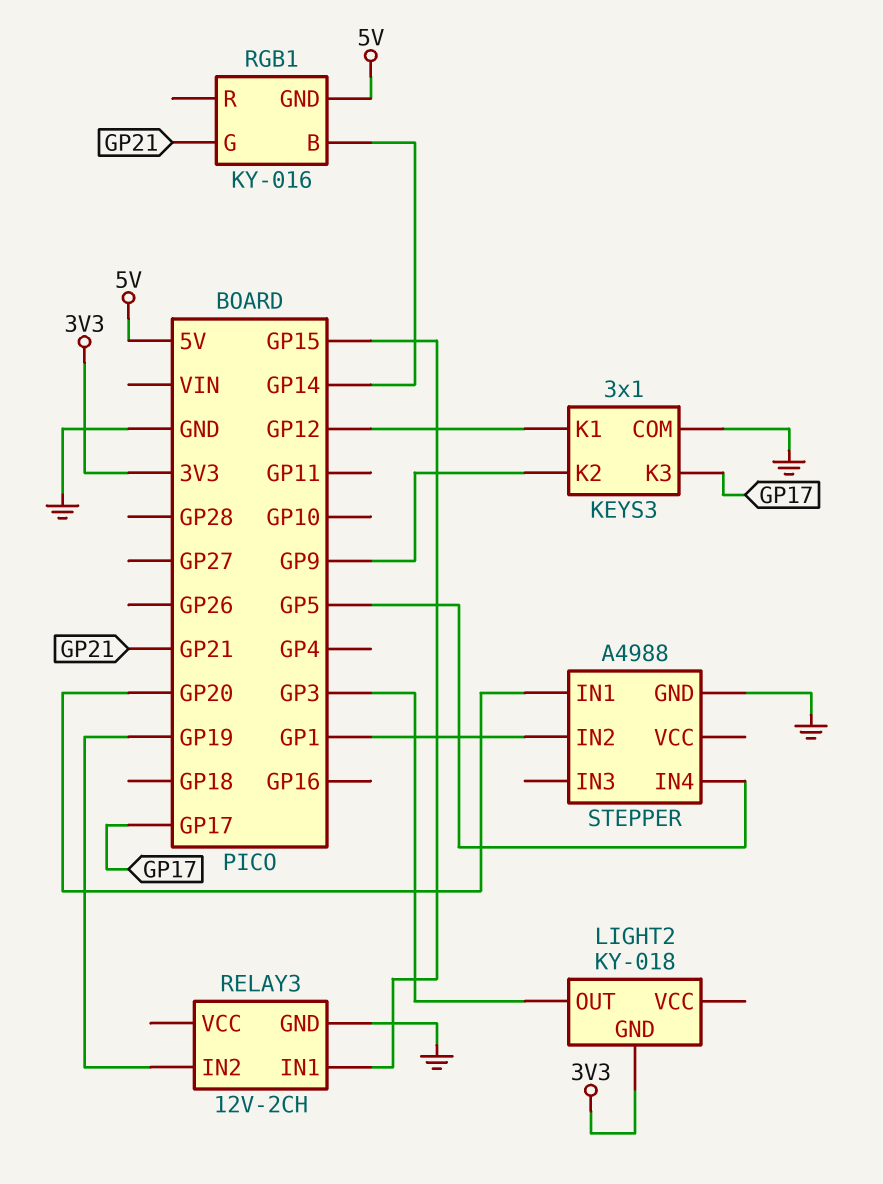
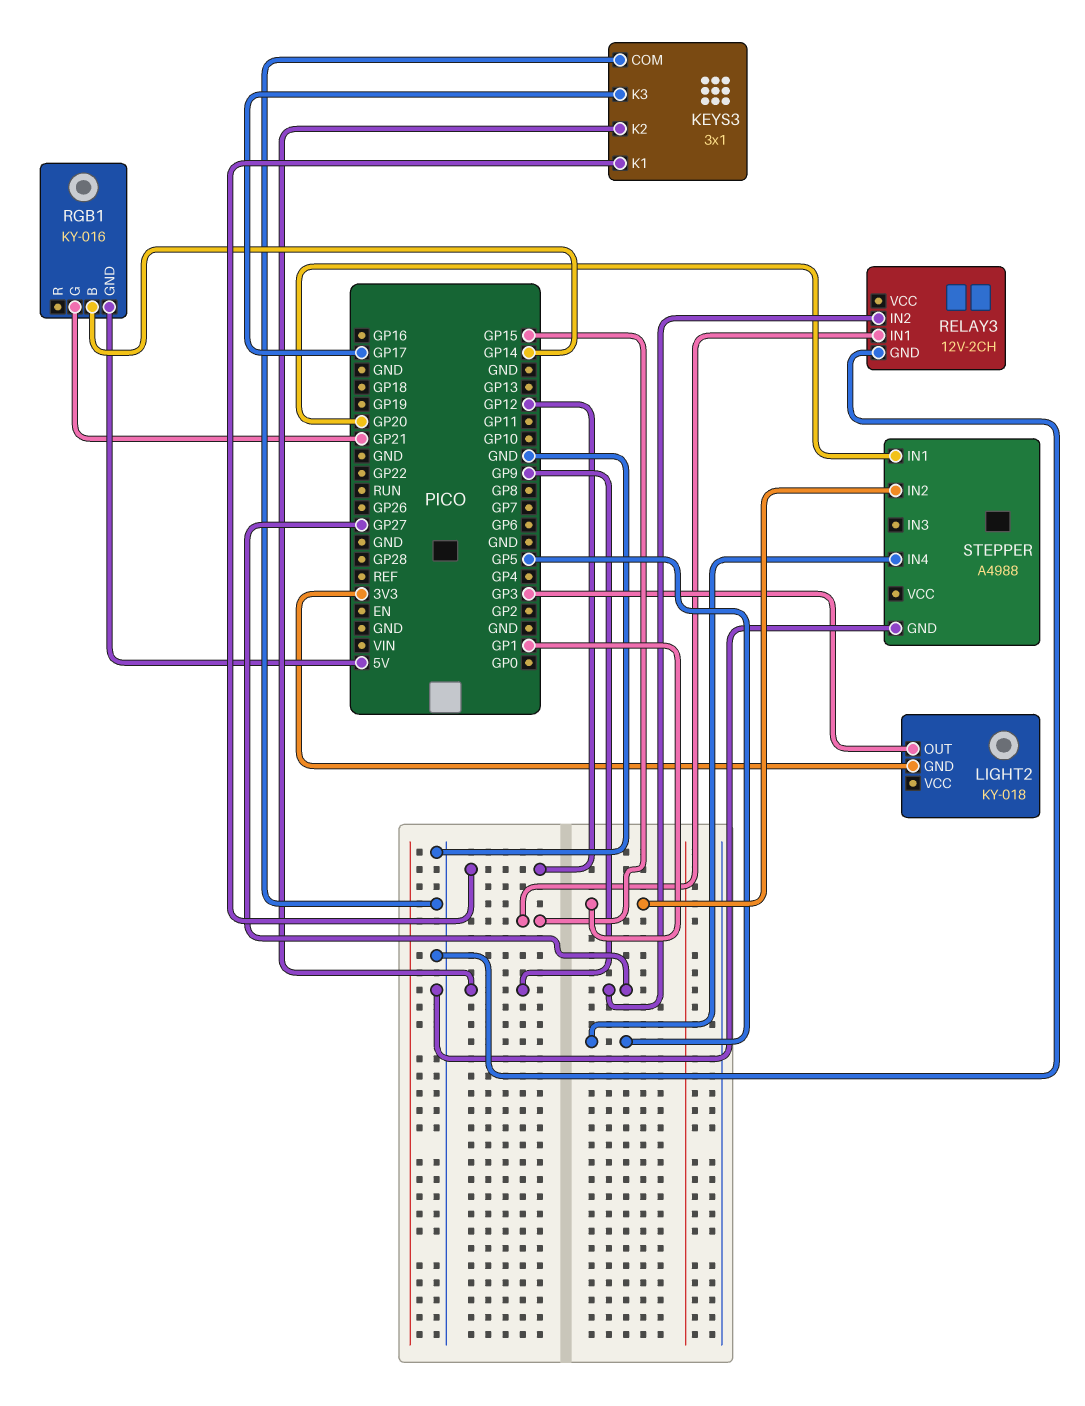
RELAY3 pin IN2: GP19 -> GP27

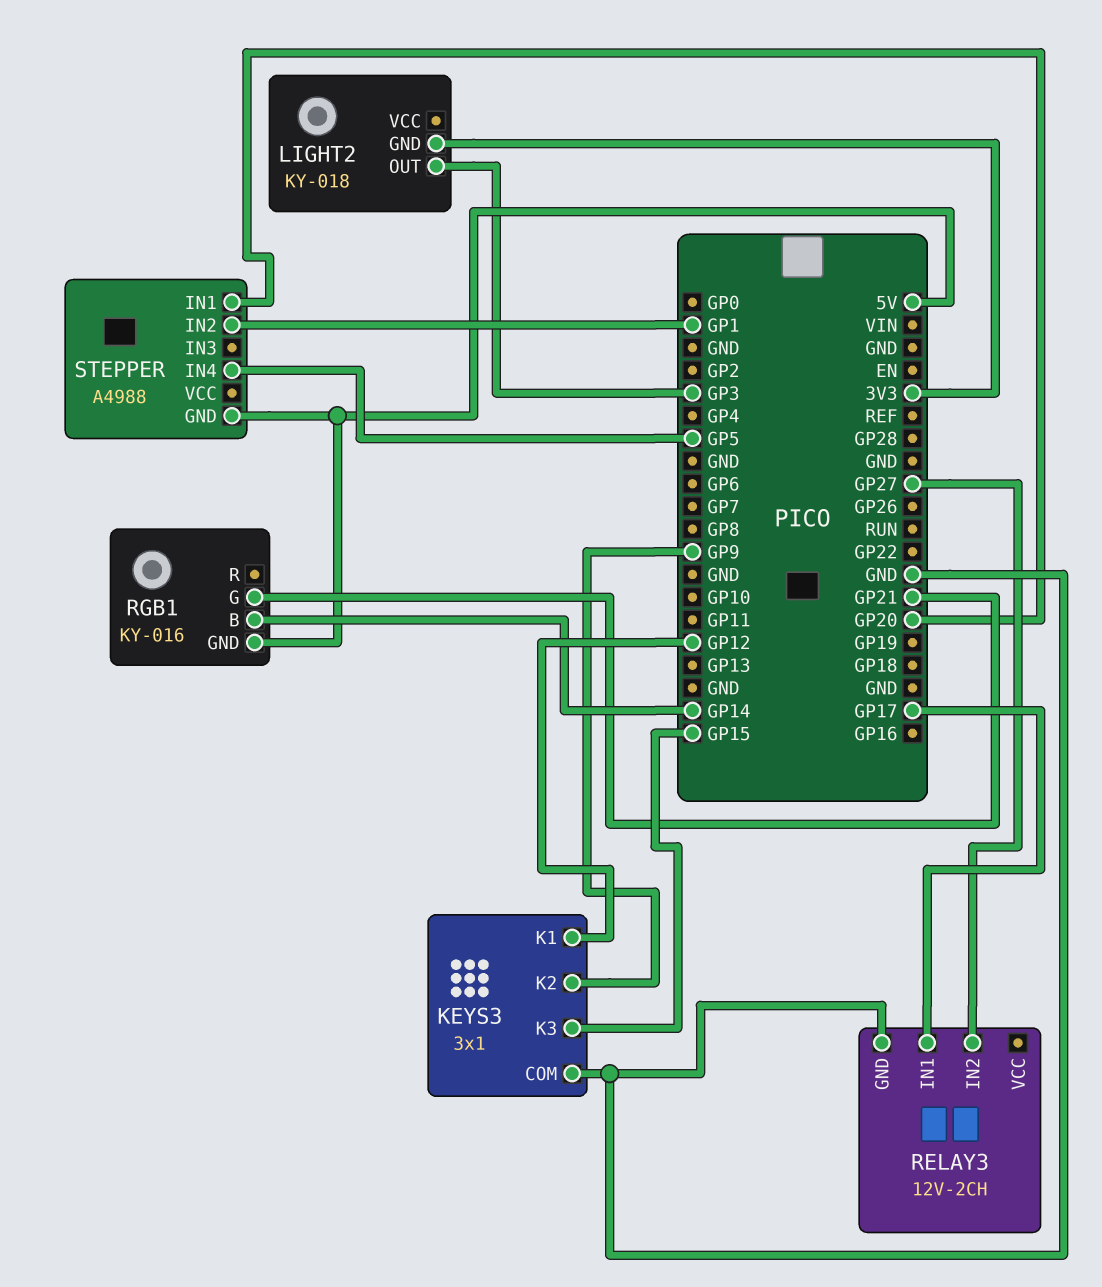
KEYS3 pin K3: GP17 -> GP15
RELAY3 pin IN1: GP15 -> GP17
STEPPER pin GND: GND -> 5V

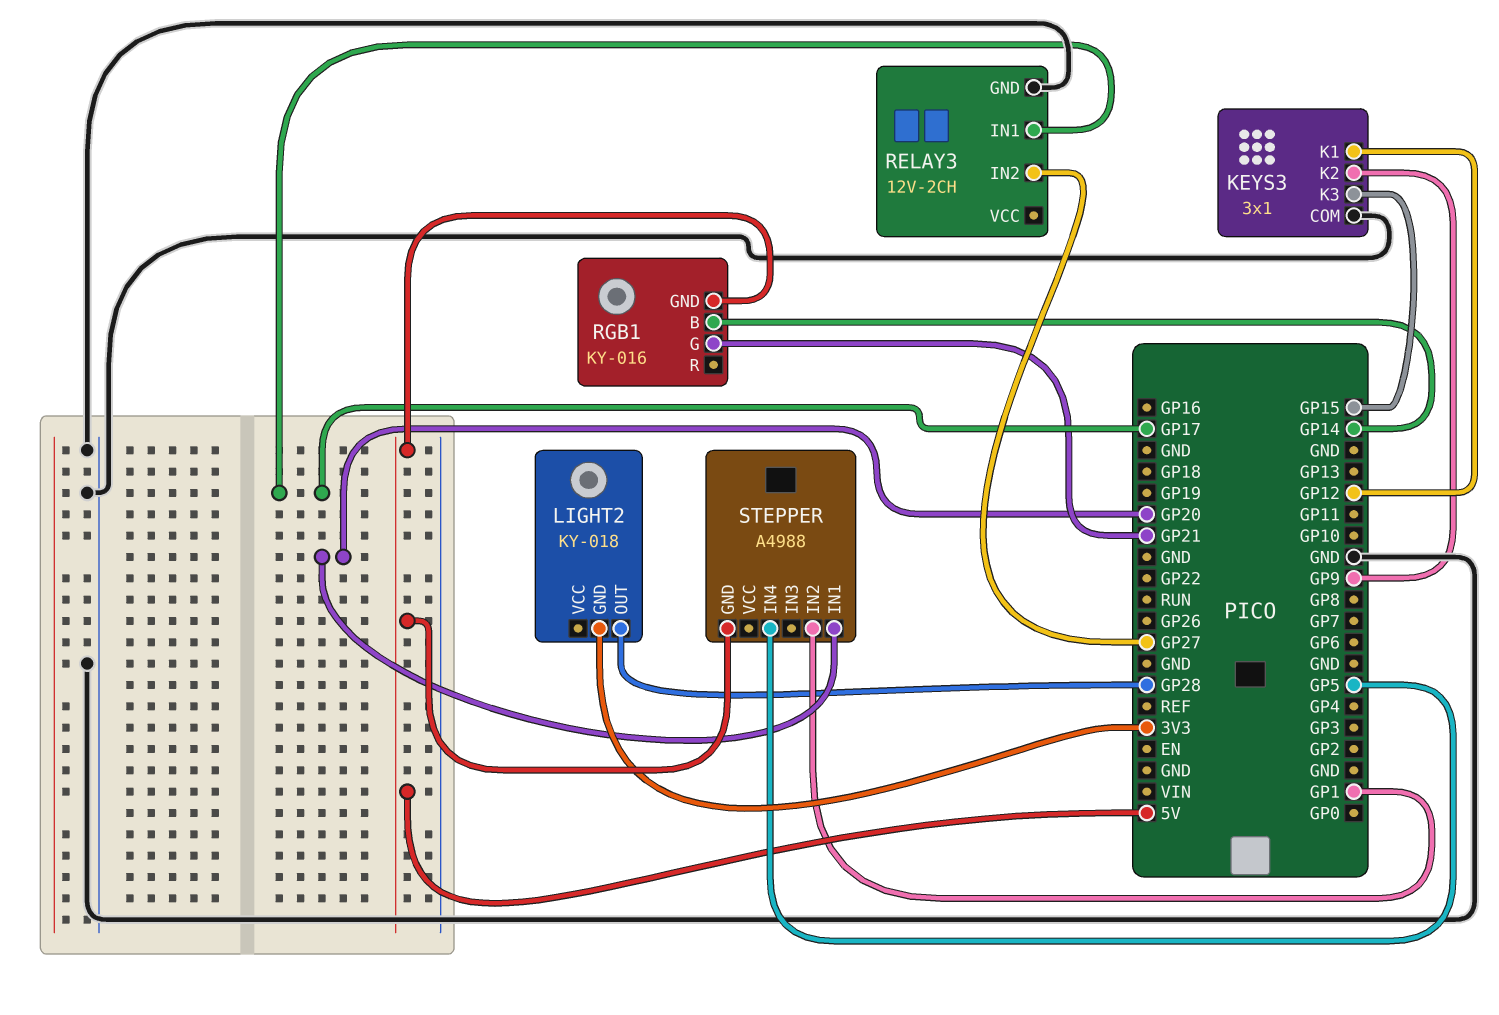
LIGHT2 pin OUT: GP3 -> GP28

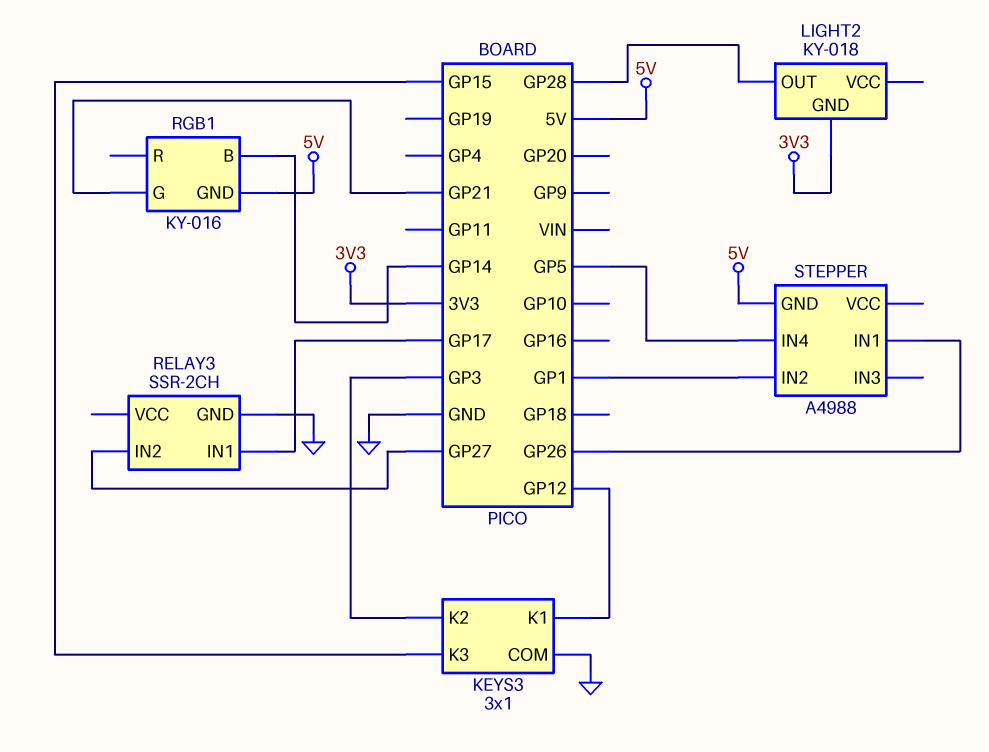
KEYS3 pin K2: GP9 -> GP3
RELAY3: 12V-2CH -> SSR-2CH
STEPPER pin IN1: GP20 -> GP26

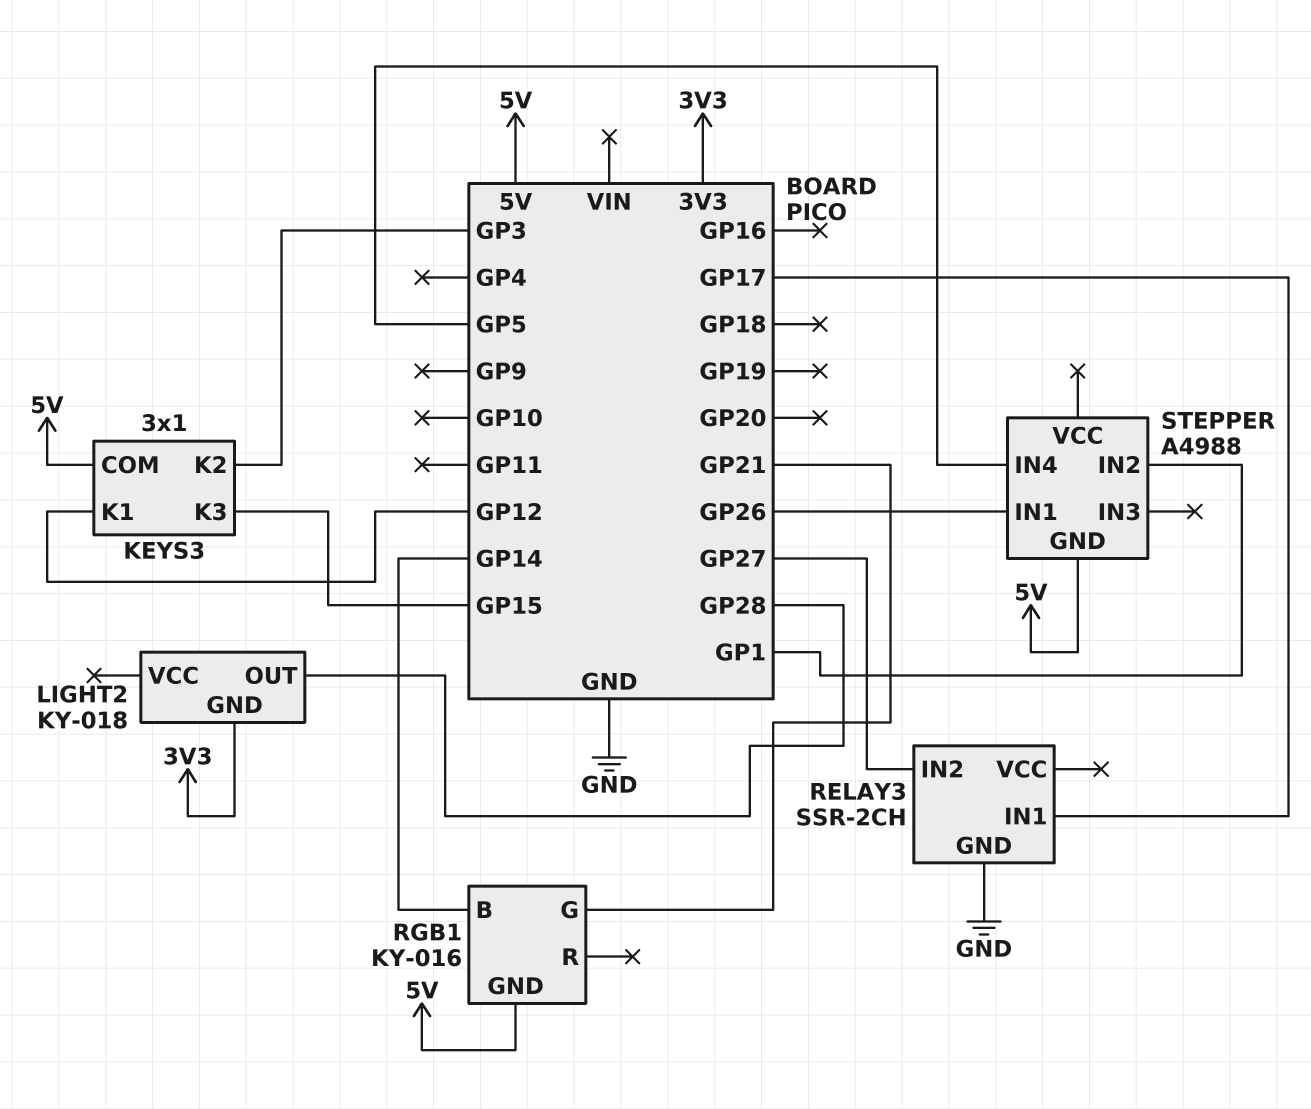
KEYS3 pin COM: GND -> 5V

